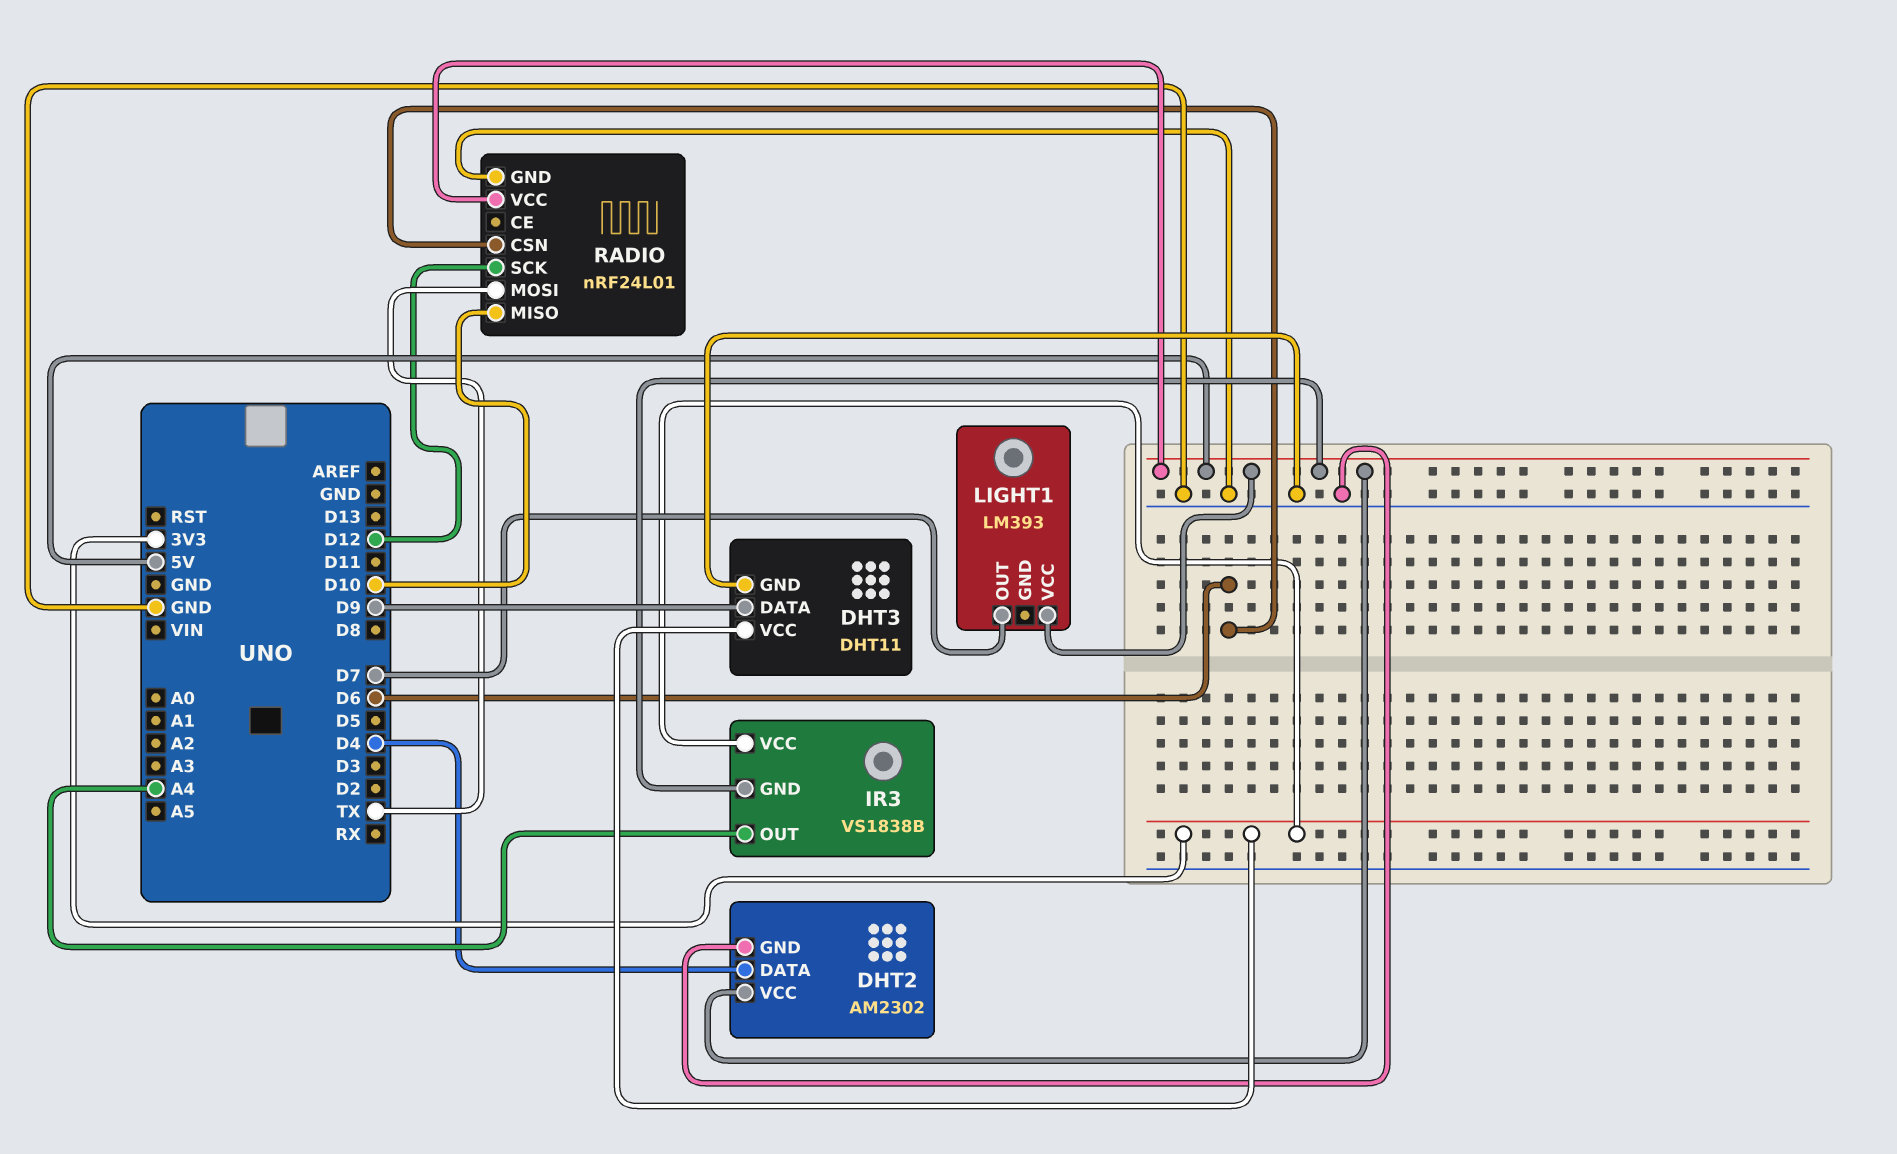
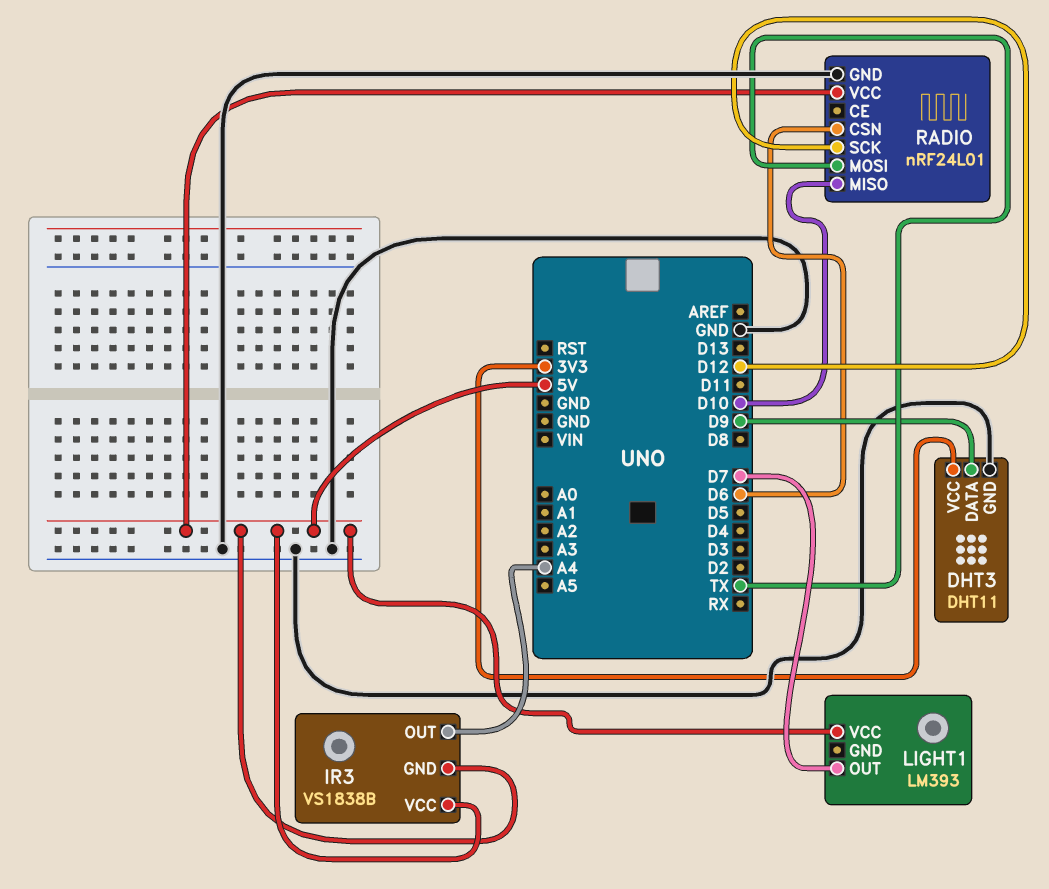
DHT2: AM2302 -> none
DHT2 pin DATA: D4 -> none
DHT2 pin GND: GND -> none
DHT2 pin VCC: 5V -> none
IR3 pin VCC: 3V3 -> 5V

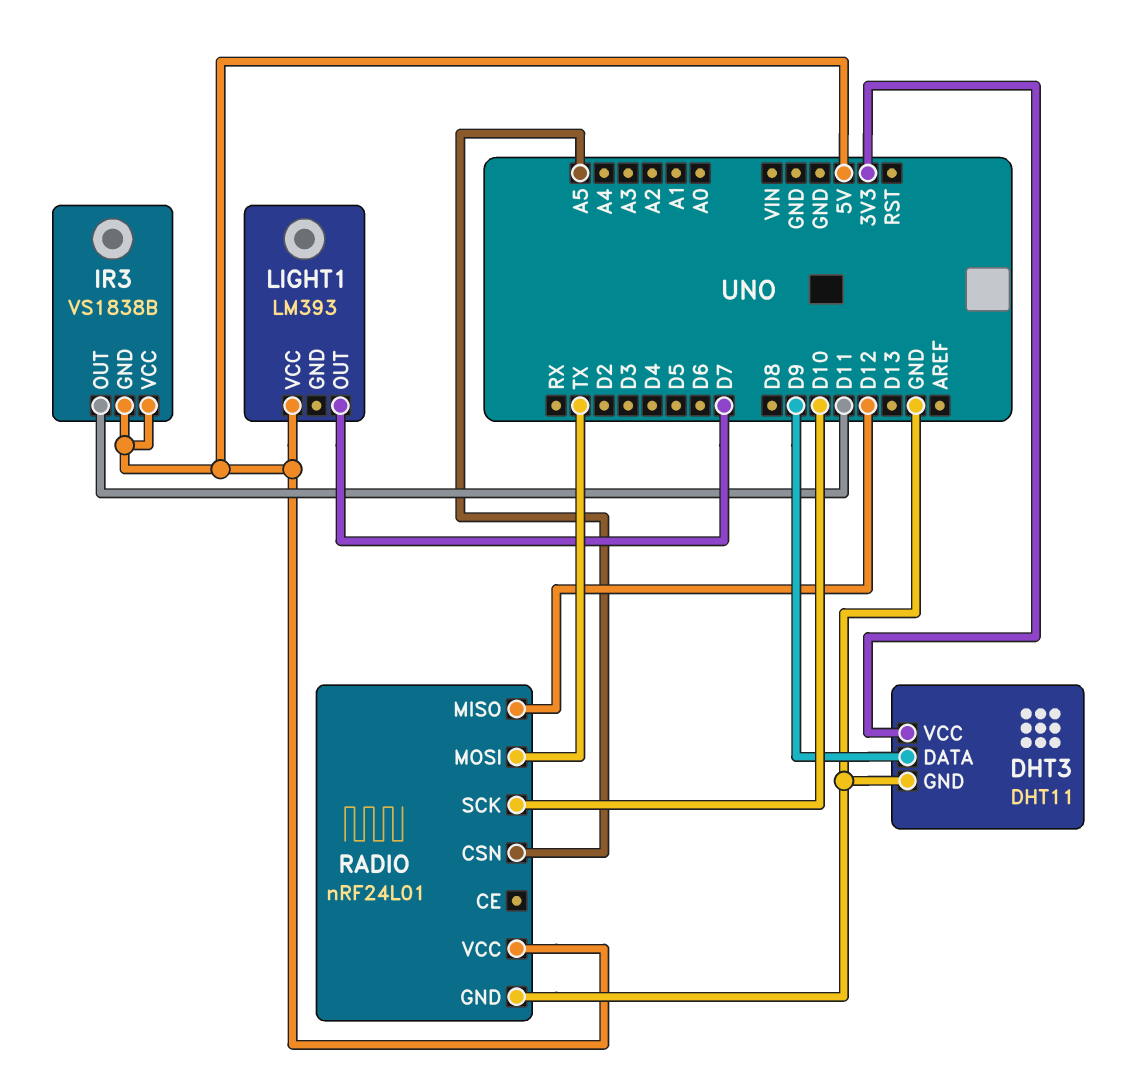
IR3 pin OUT: A4 -> D11
RADIO pin CSN: D6 -> A5
RADIO pin MISO: D10 -> D12
RADIO pin SCK: D12 -> D10

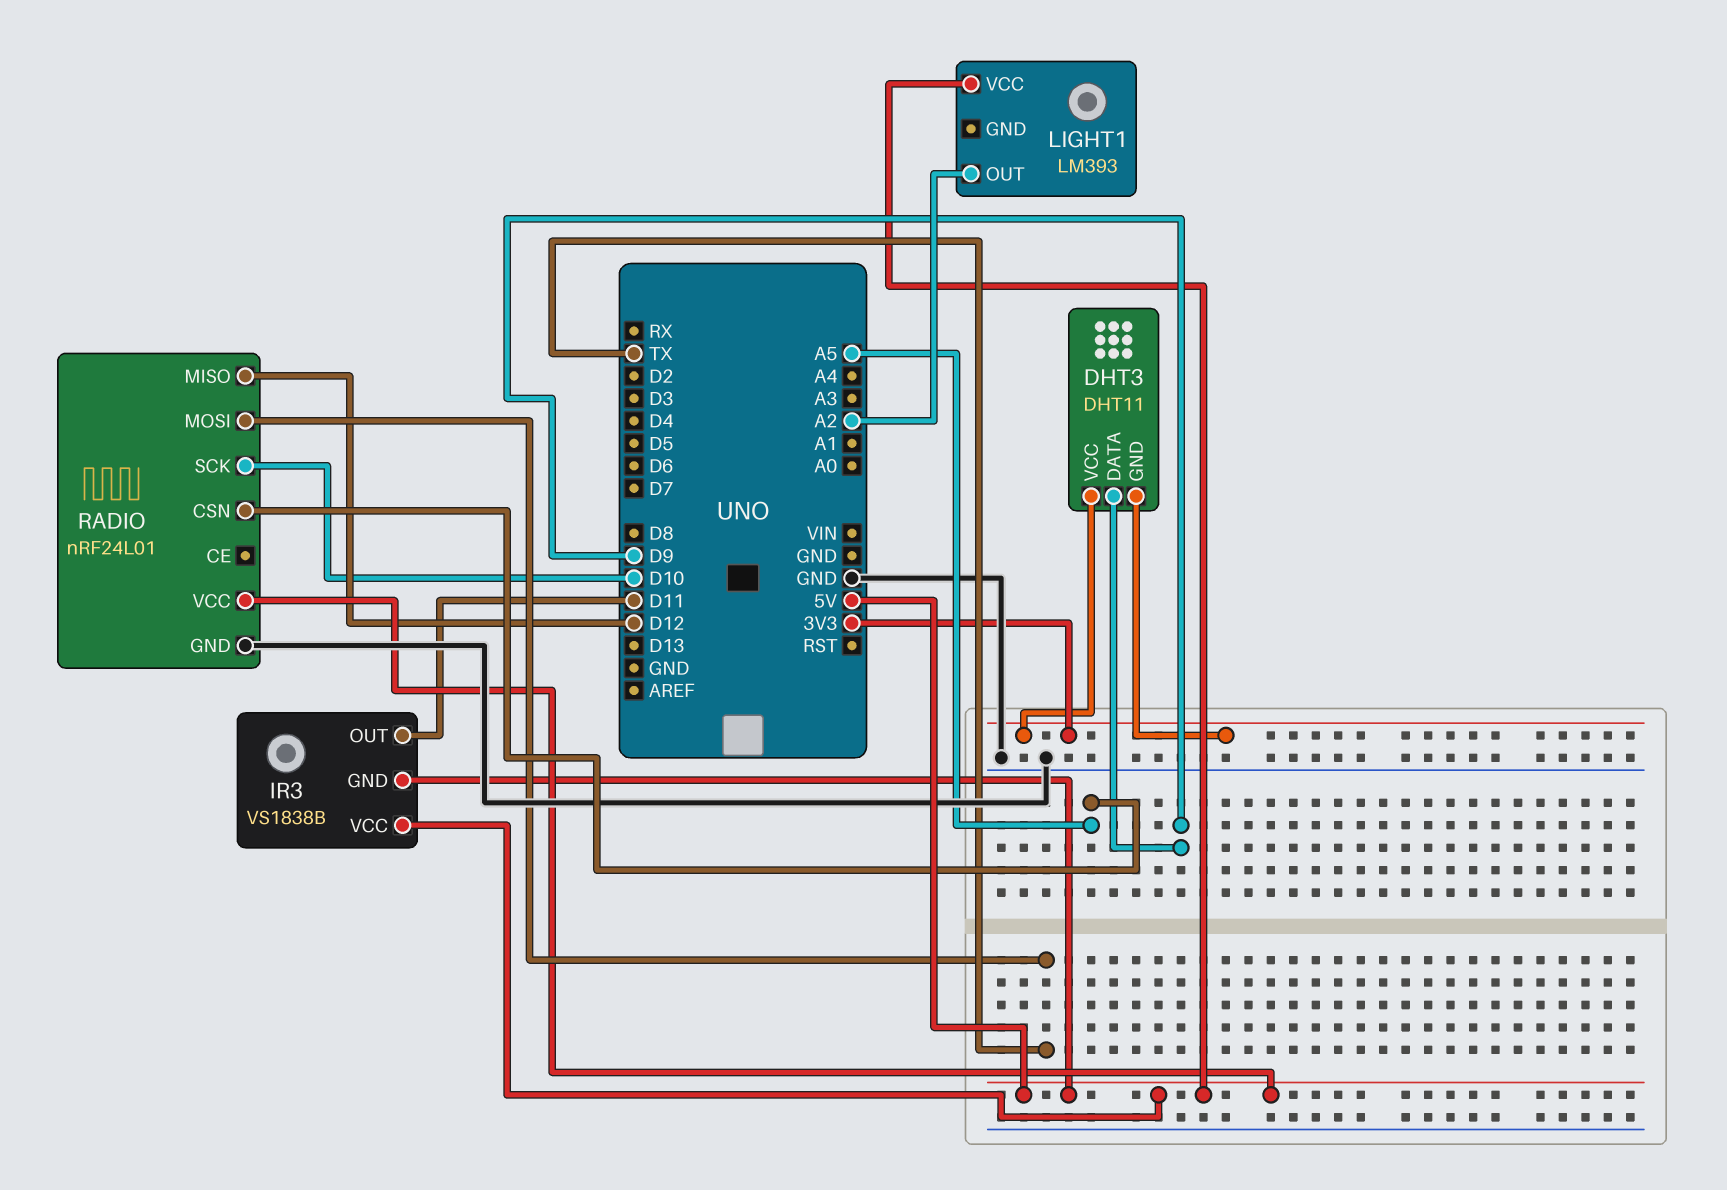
DHT3 pin GND: GND -> 3V3
LIGHT1 pin OUT: D7 -> A2

